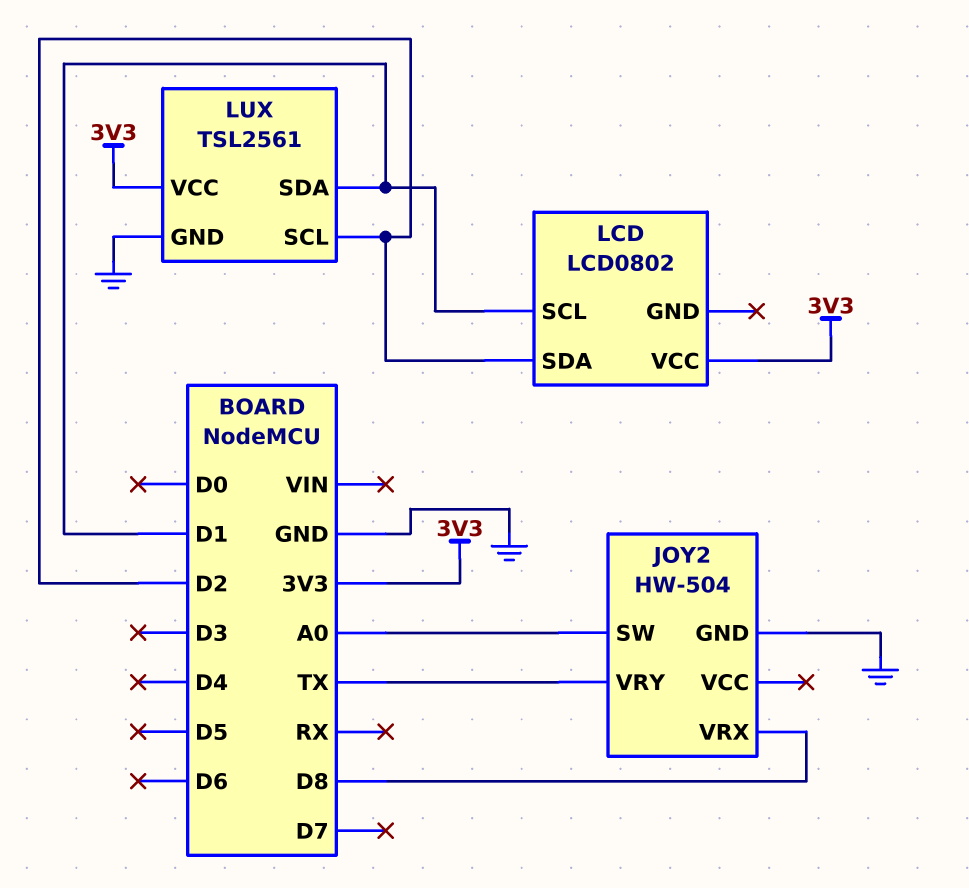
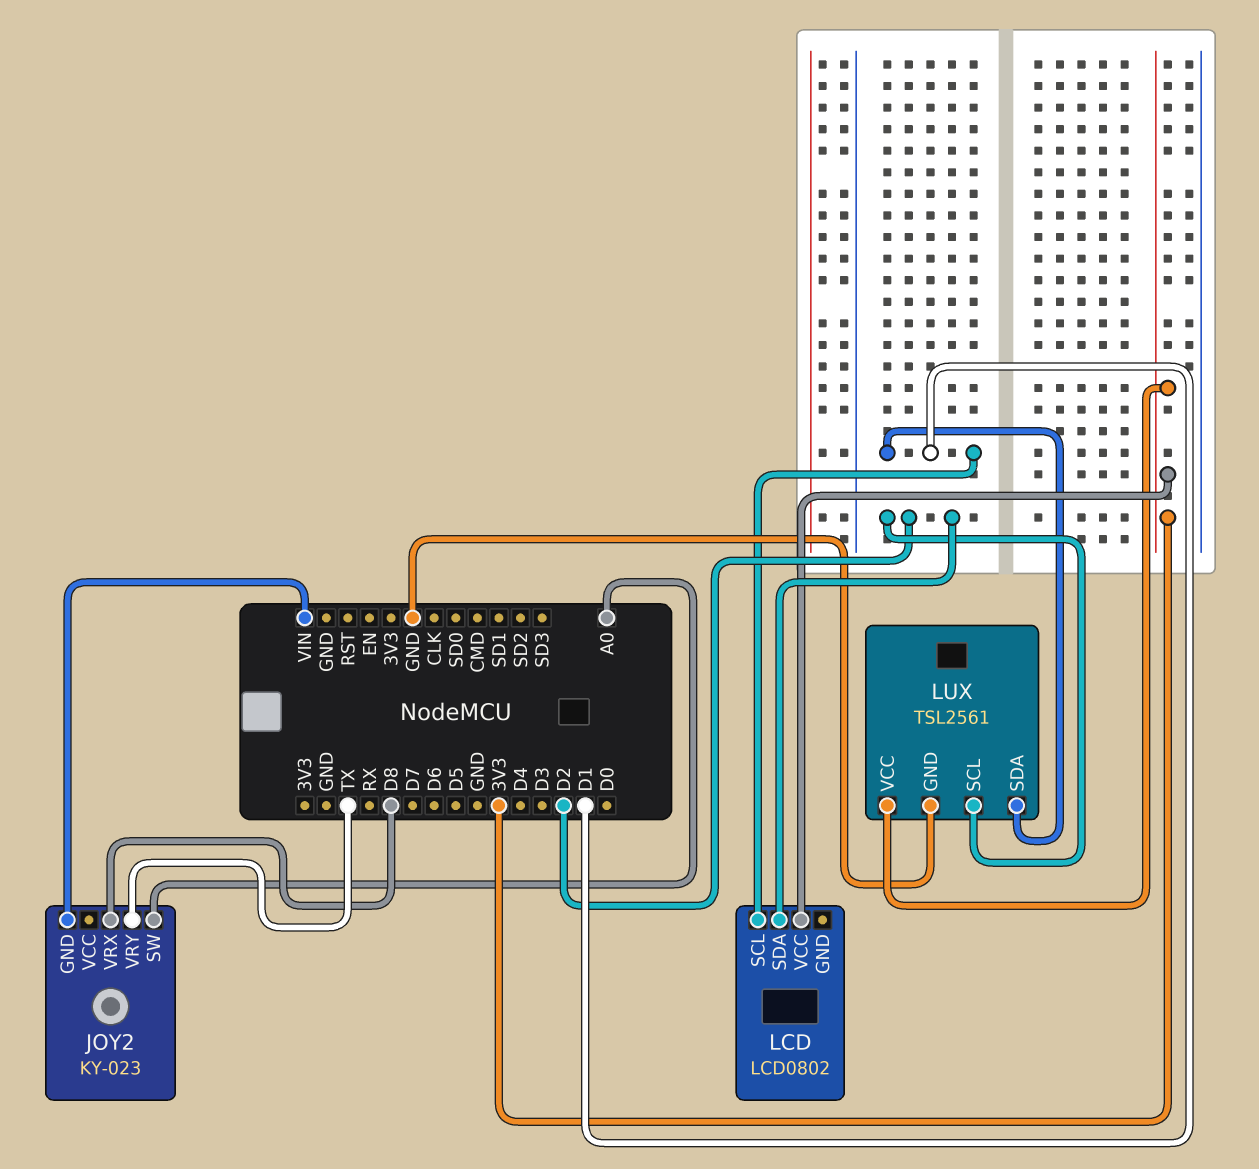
JOY2: HW-504 -> KY-023
JOY2 pin GND: GND -> VIN

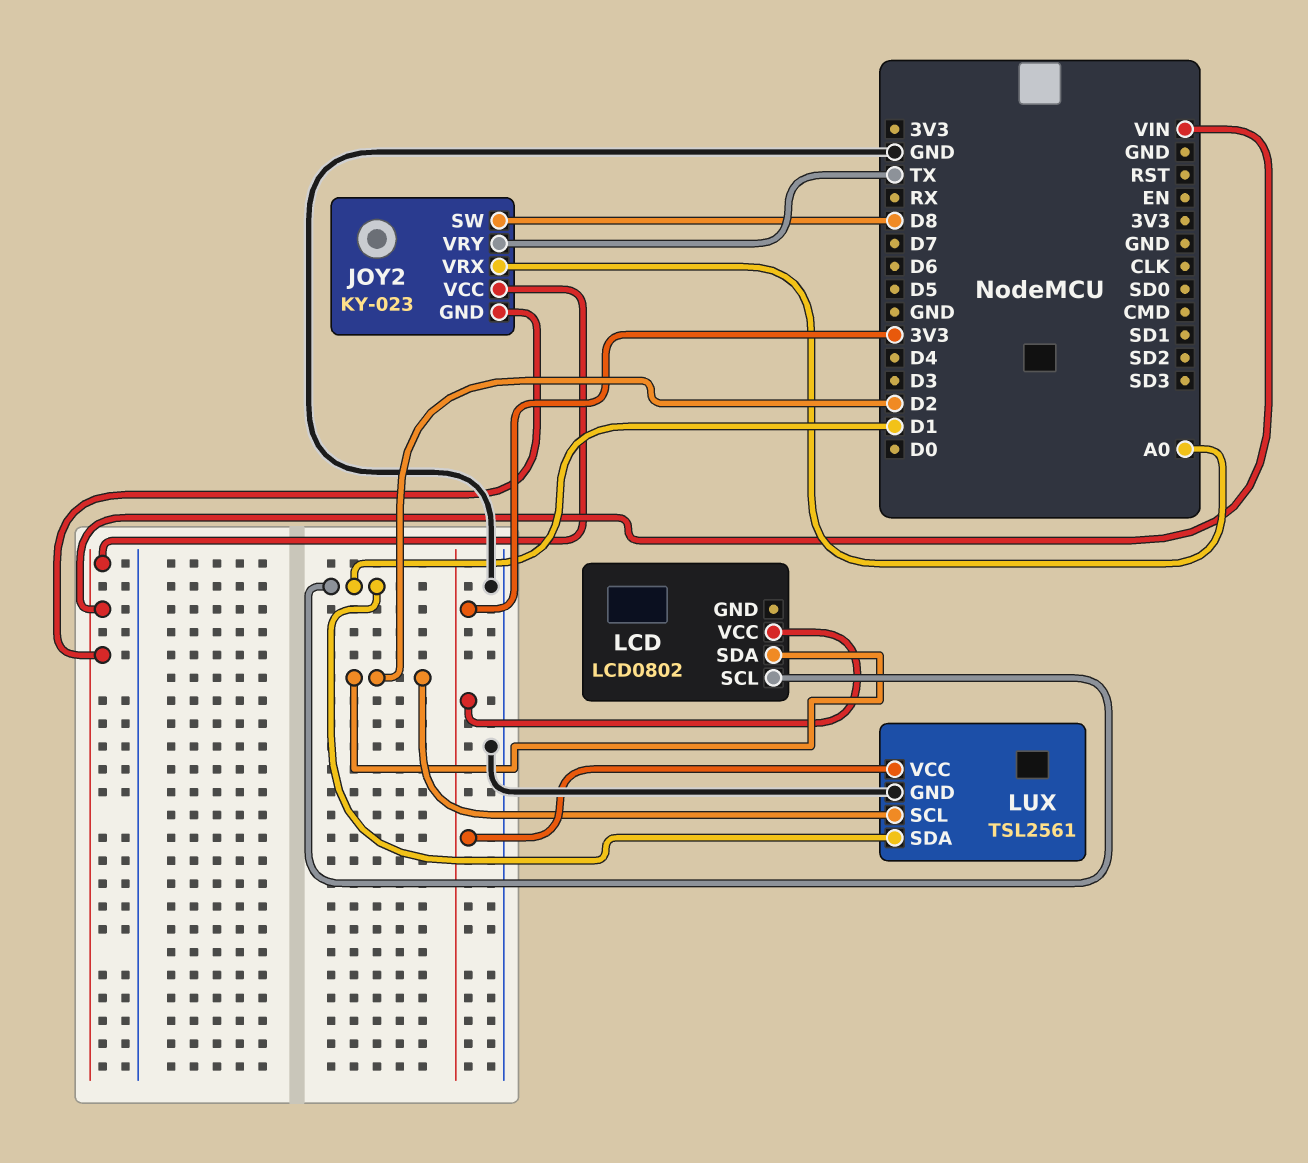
JOY2 pin SW: A0 -> D8
JOY2 pin VCC: none -> VIN
JOY2 pin VRX: D8 -> A0

